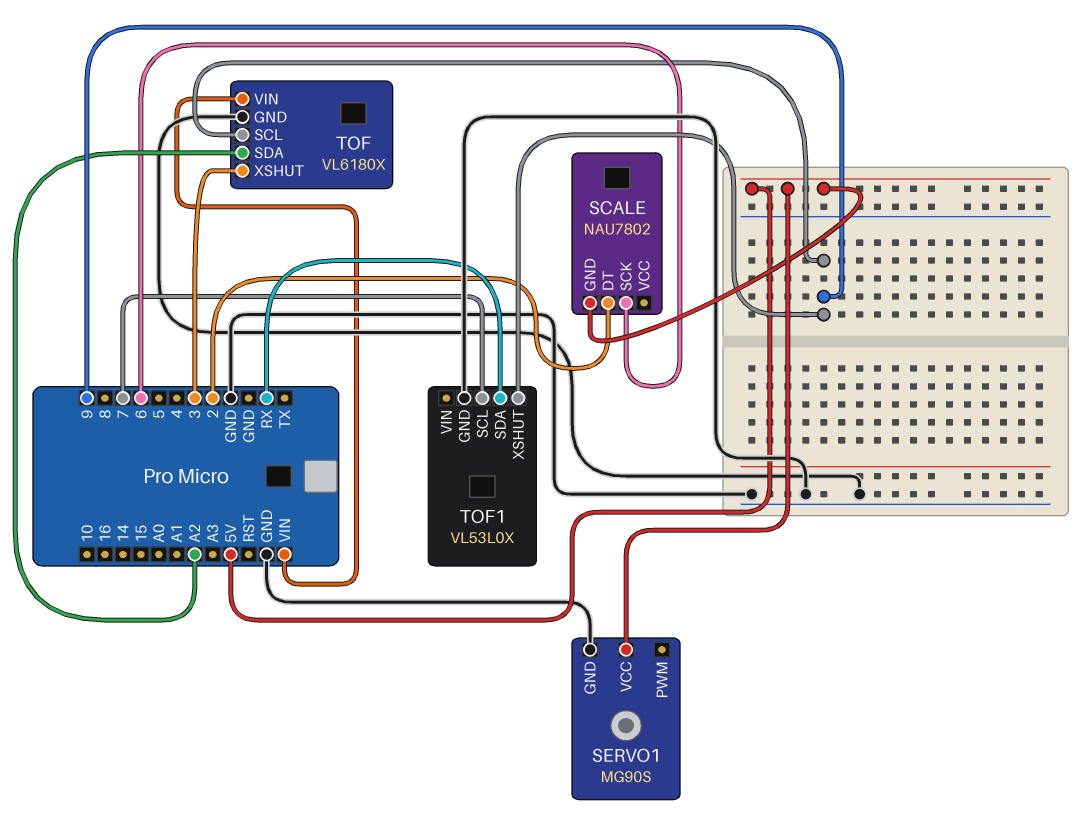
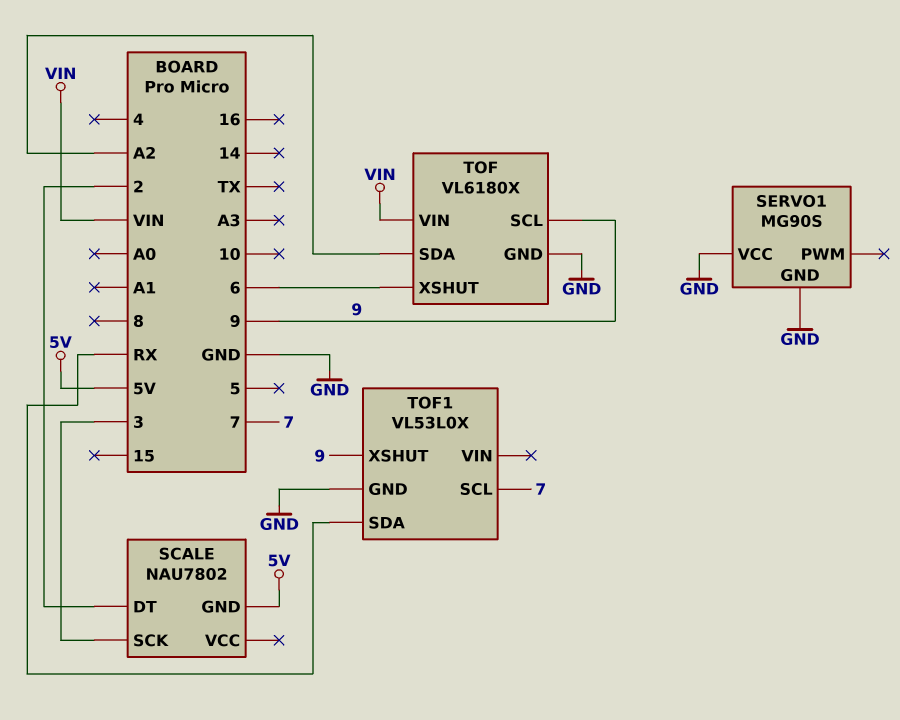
SCALE pin SCK: 6 -> 3
SERVO1 pin VCC: 5V -> GND
TOF pin XSHUT: 3 -> 6

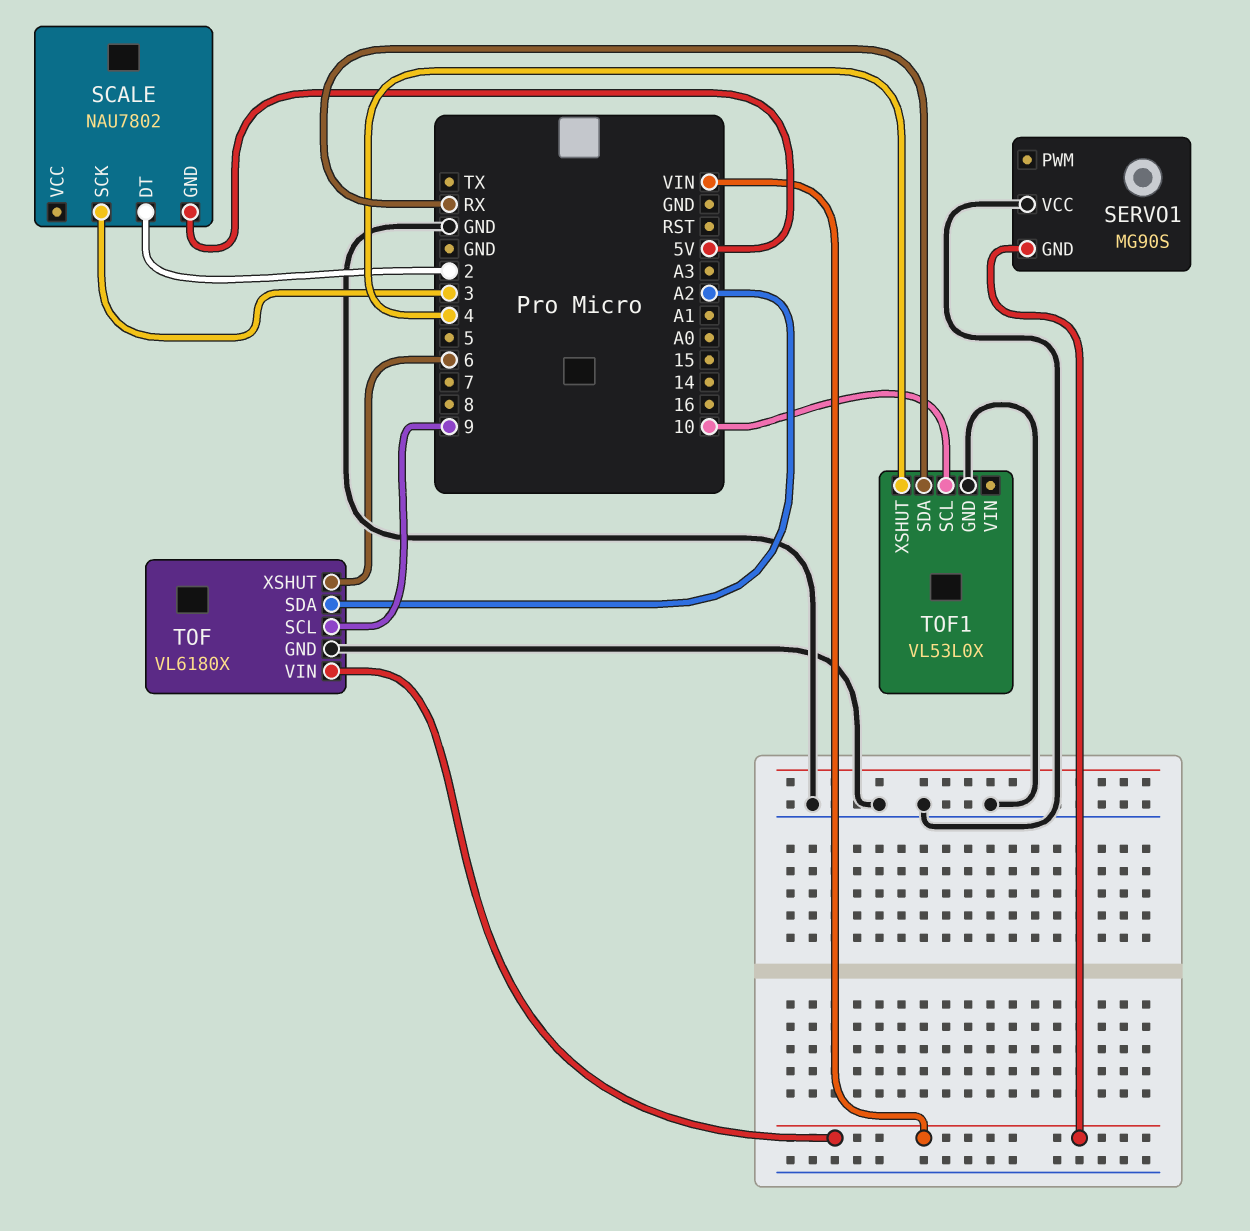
SERVO1 pin GND: GND -> VIN
TOF1 pin SCL: 7 -> 10
TOF1 pin XSHUT: 9 -> 4

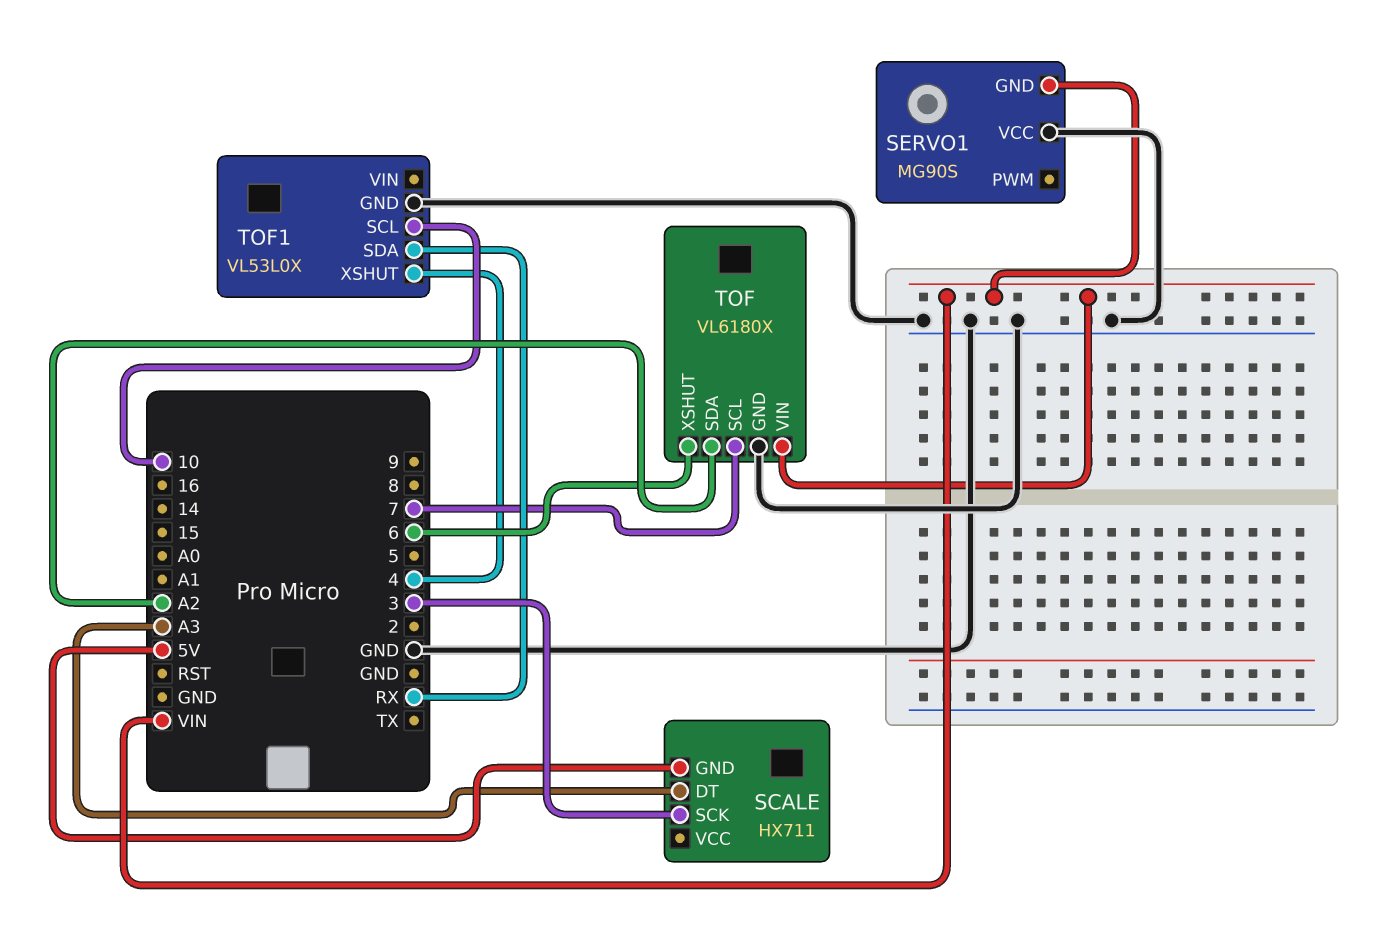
SCALE: NAU7802 -> HX711
SCALE pin DT: 2 -> A3
TOF pin SCL: 9 -> 7

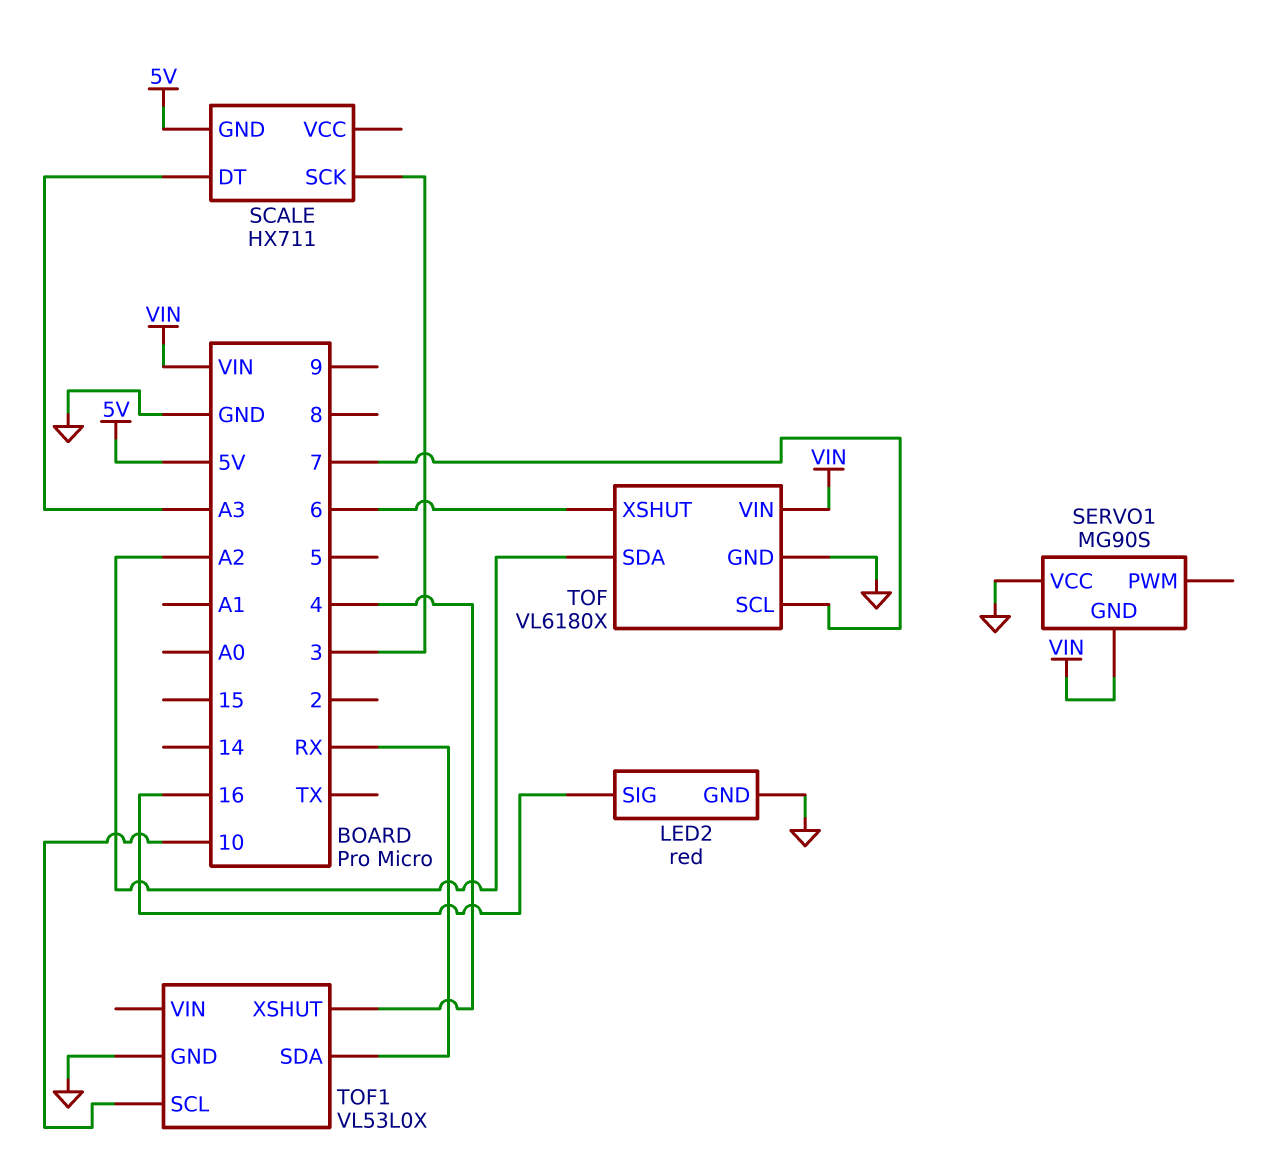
LED2: none -> red
LED2 pin GND: none -> GND
LED2 pin SIG: none -> 16

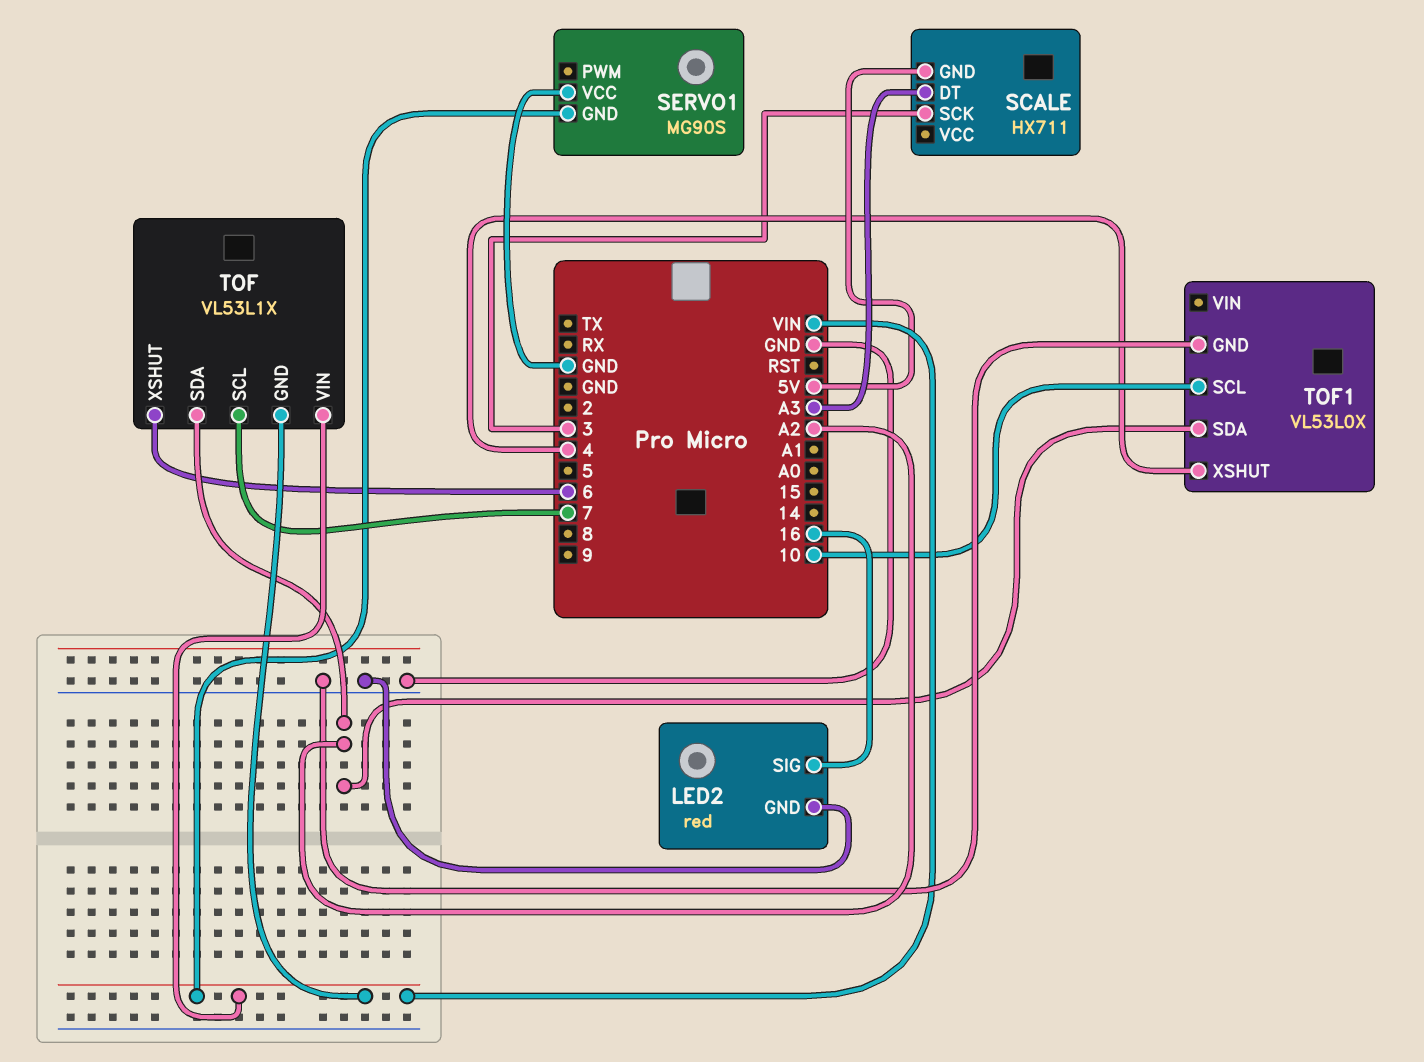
TOF: VL6180X -> VL53L1X
TOF pin GND: GND -> VIN
TOF1 pin SDA: RX -> A2

